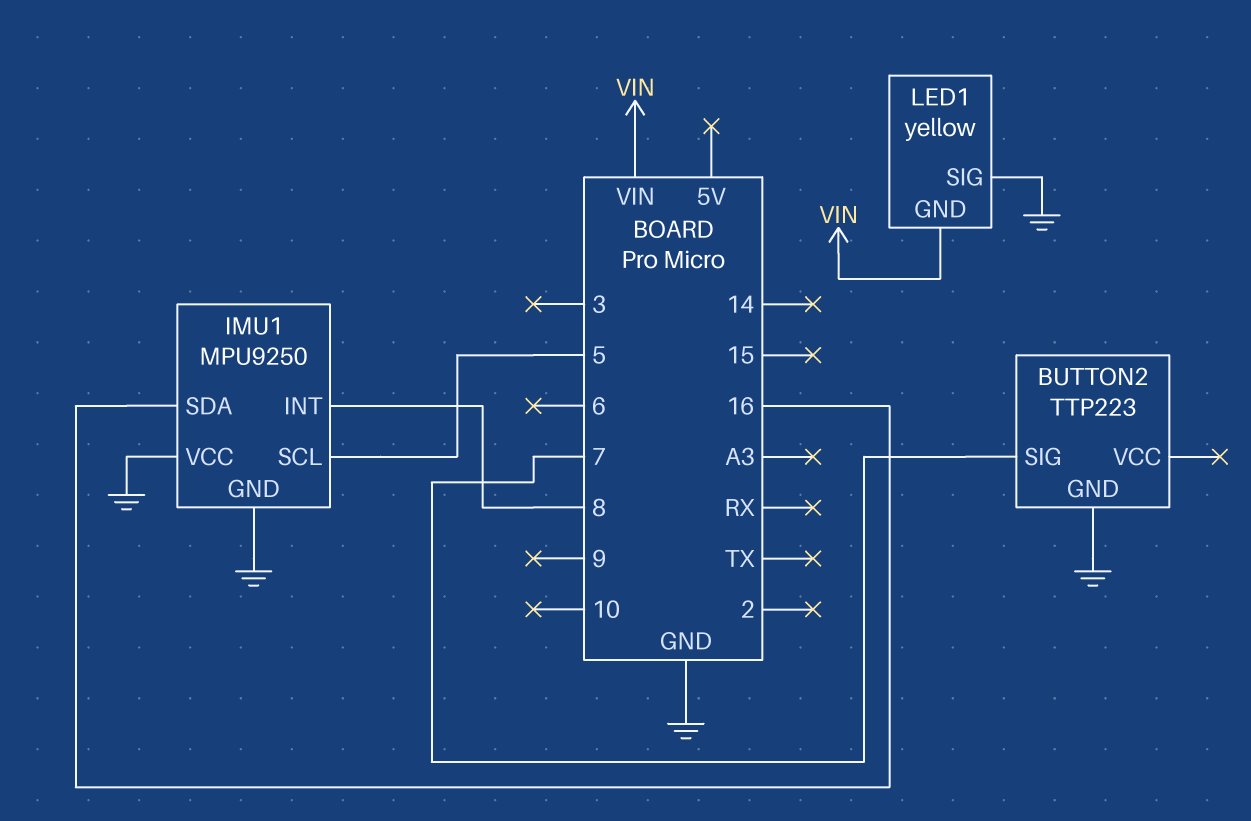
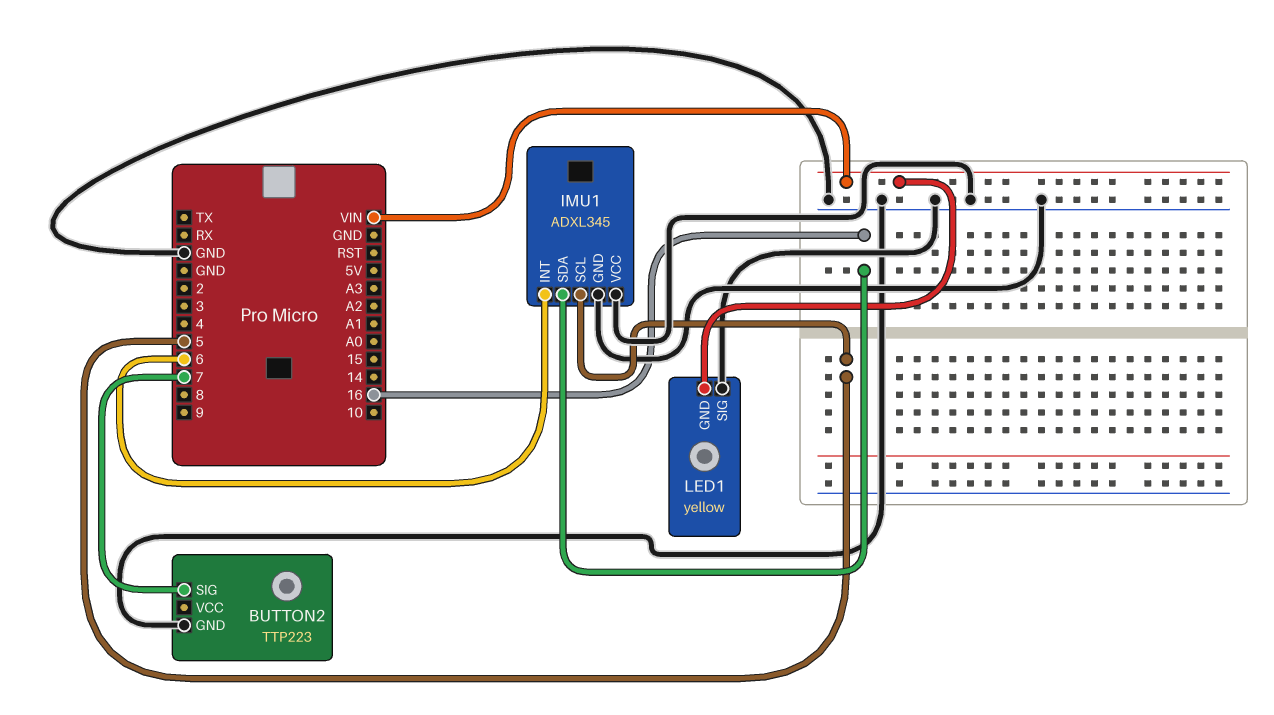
IMU1: MPU9250 -> ADXL345
IMU1 pin INT: 8 -> 6

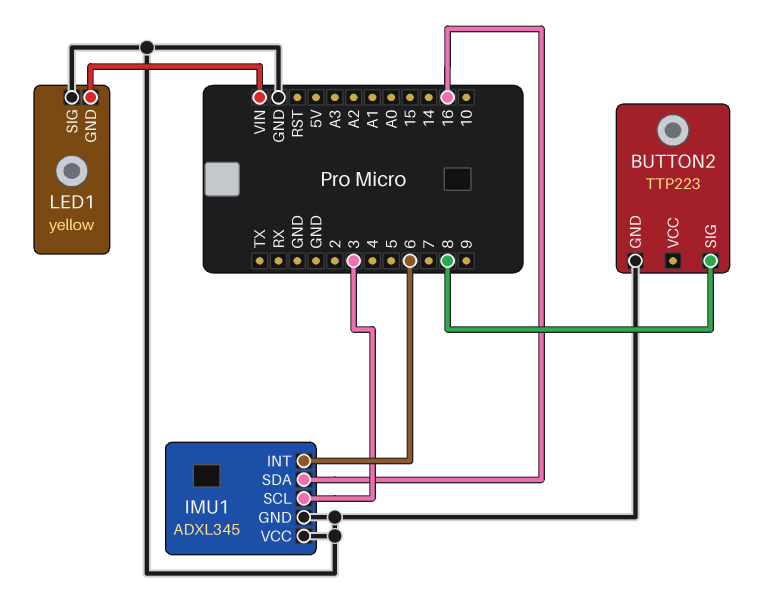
BUTTON2 pin SIG: 7 -> 8
IMU1 pin SCL: 5 -> 3

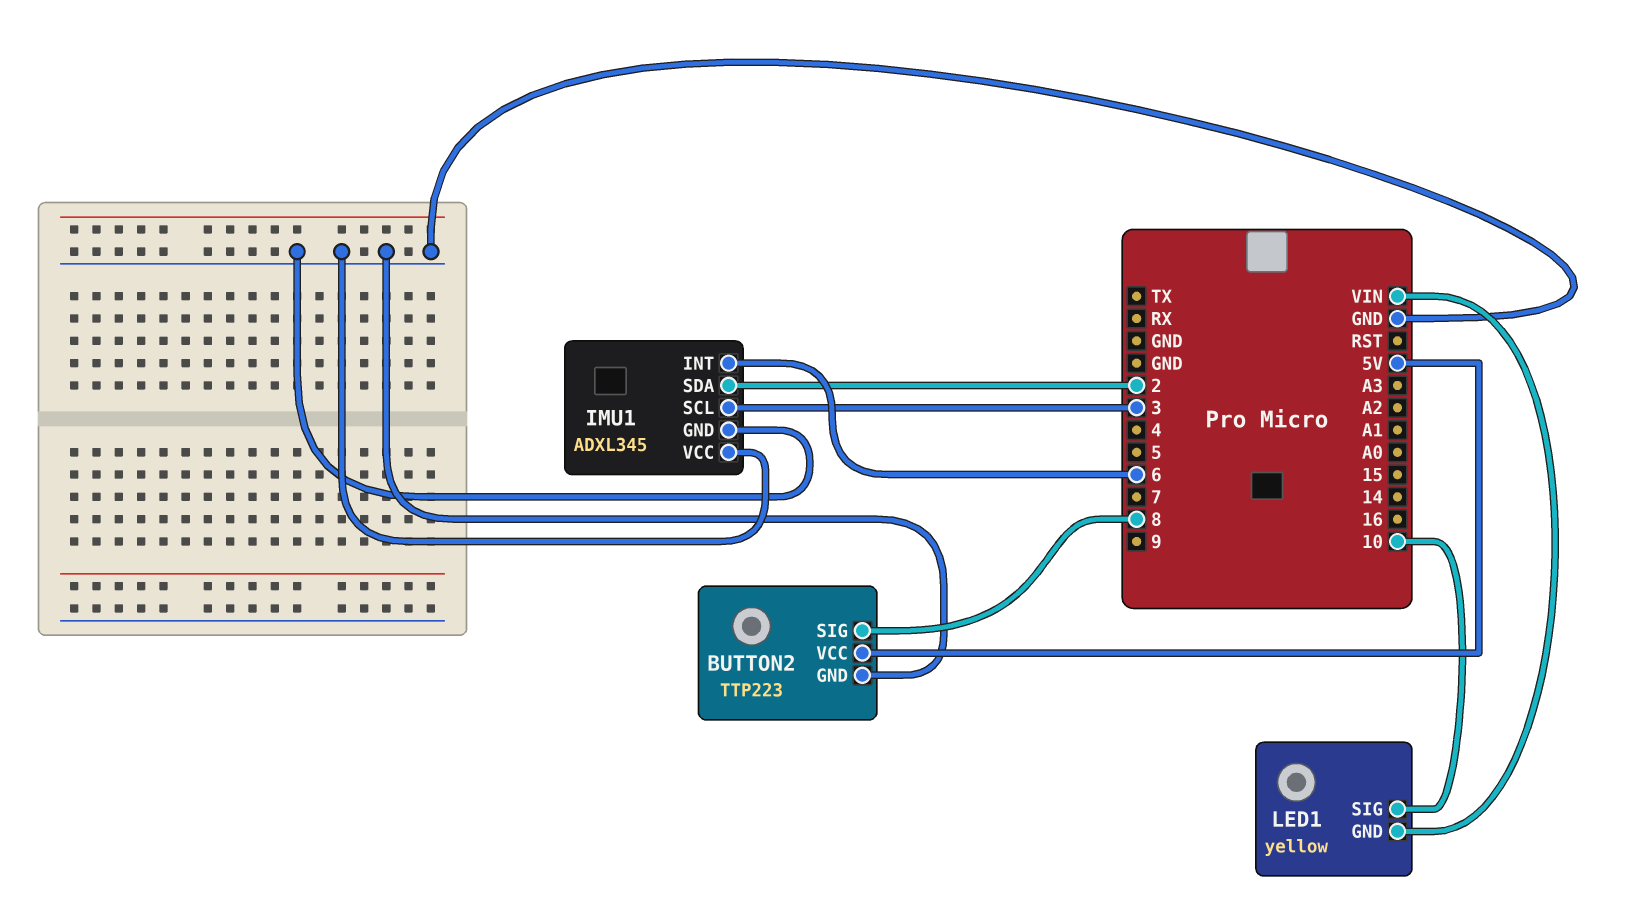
BUTTON2 pin VCC: none -> 5V
IMU1 pin SDA: 16 -> 2
LED1 pin SIG: GND -> 10

